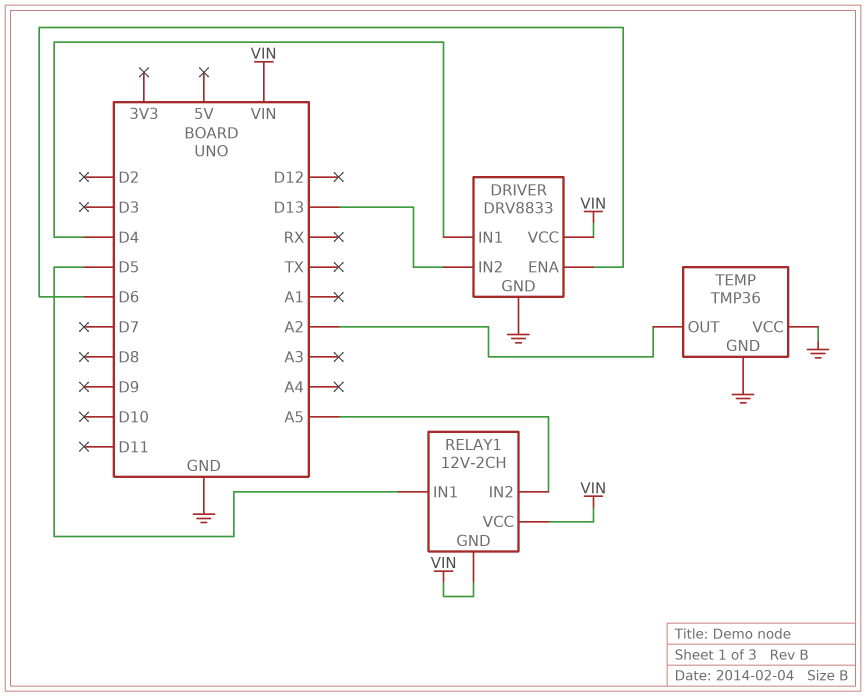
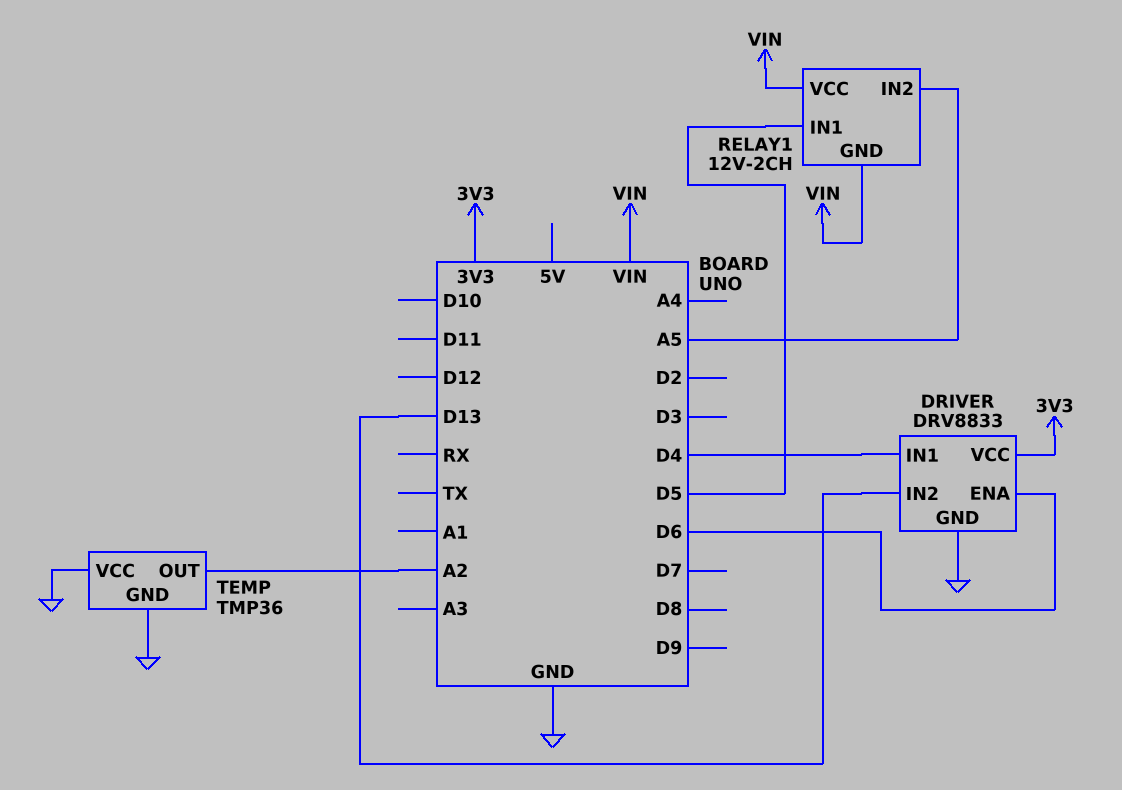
DRIVER pin VCC: VIN -> 3V3

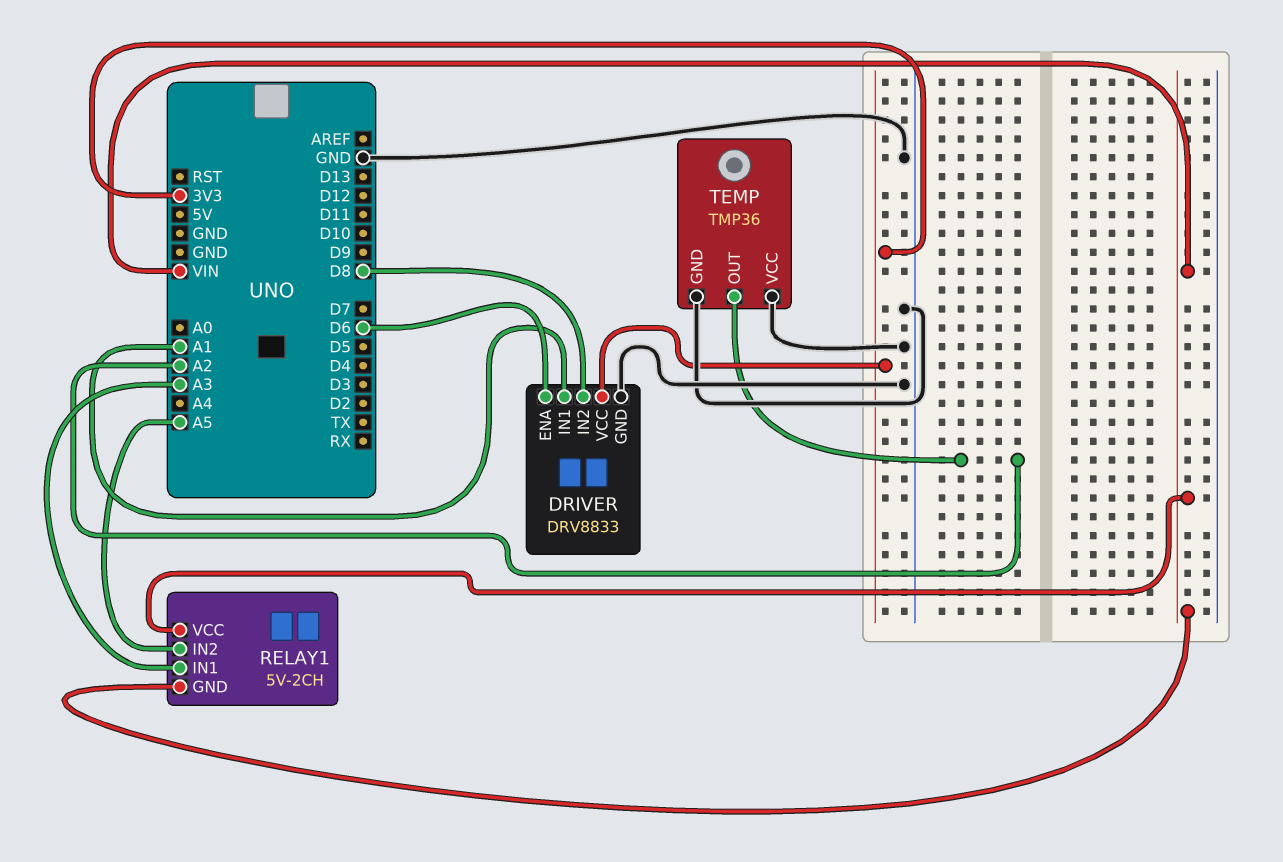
DRIVER pin IN1: D4 -> A1
DRIVER pin IN2: D13 -> D8
RELAY1: 12V-2CH -> 5V-2CH
RELAY1 pin IN1: D5 -> A3

